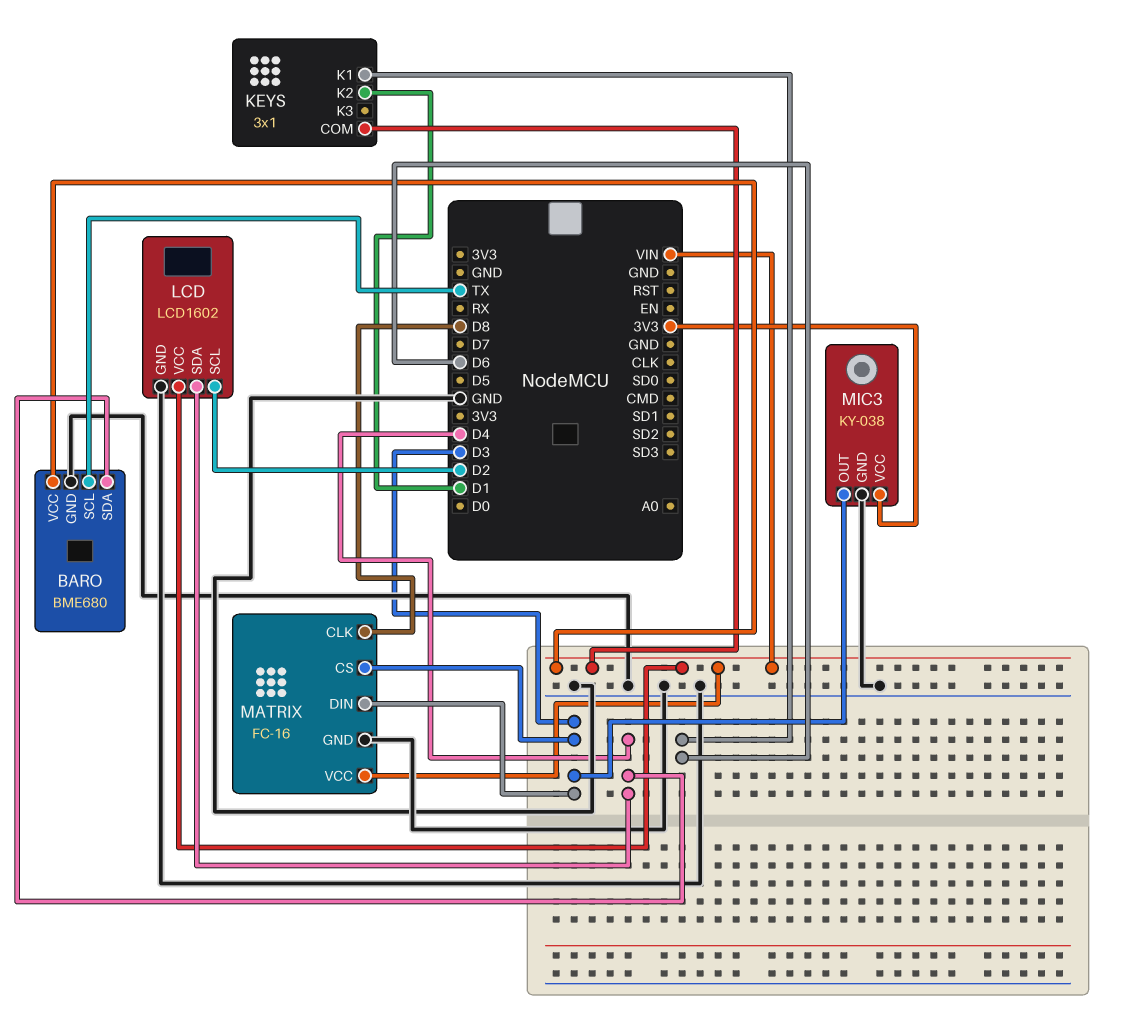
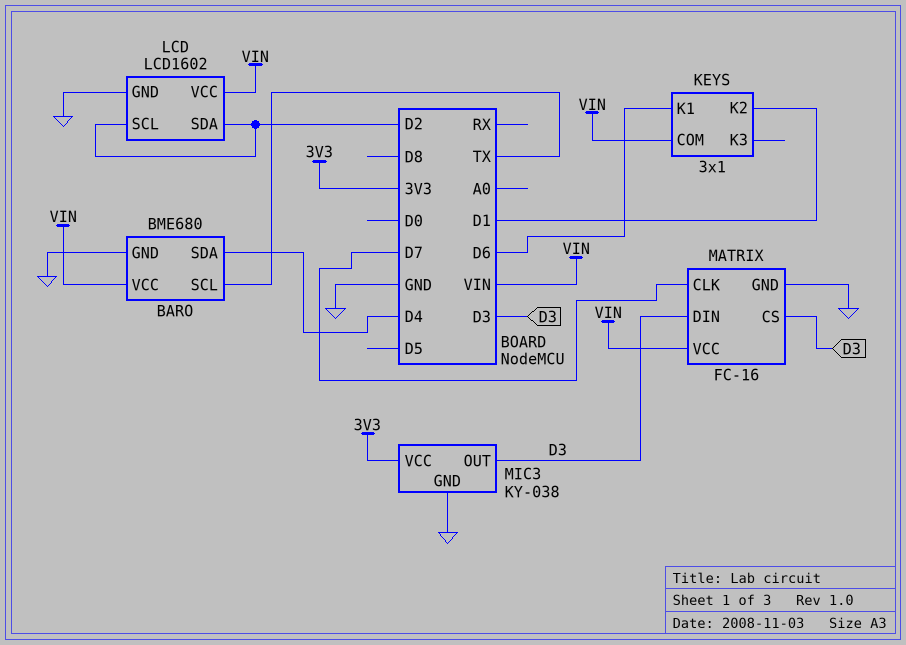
LCD pin SDA: D4 -> D2
MATRIX pin CLK: D8 -> D7

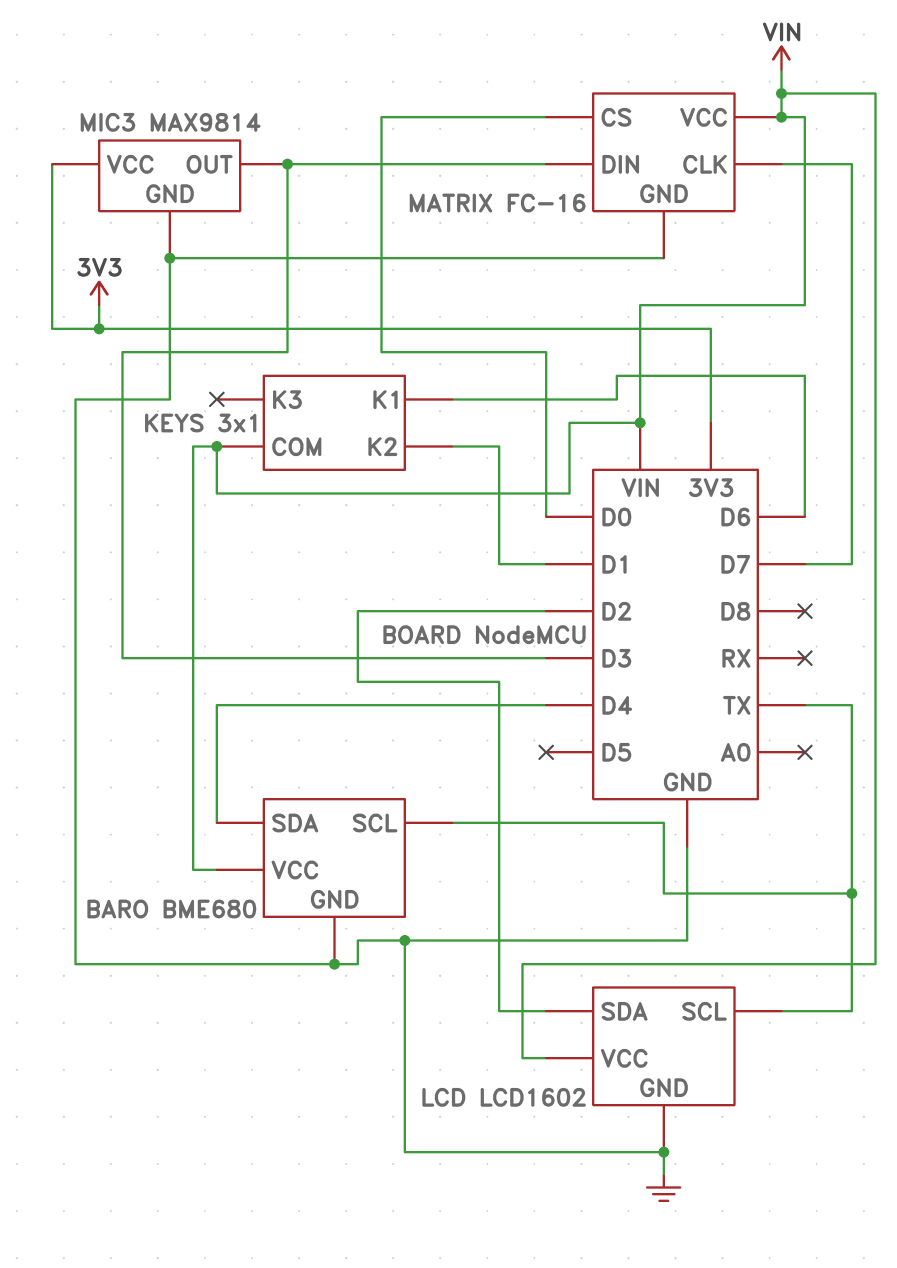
LCD pin SCL: D2 -> TX
MATRIX pin CS: D3 -> D0
MIC3: KY-038 -> MAX9814

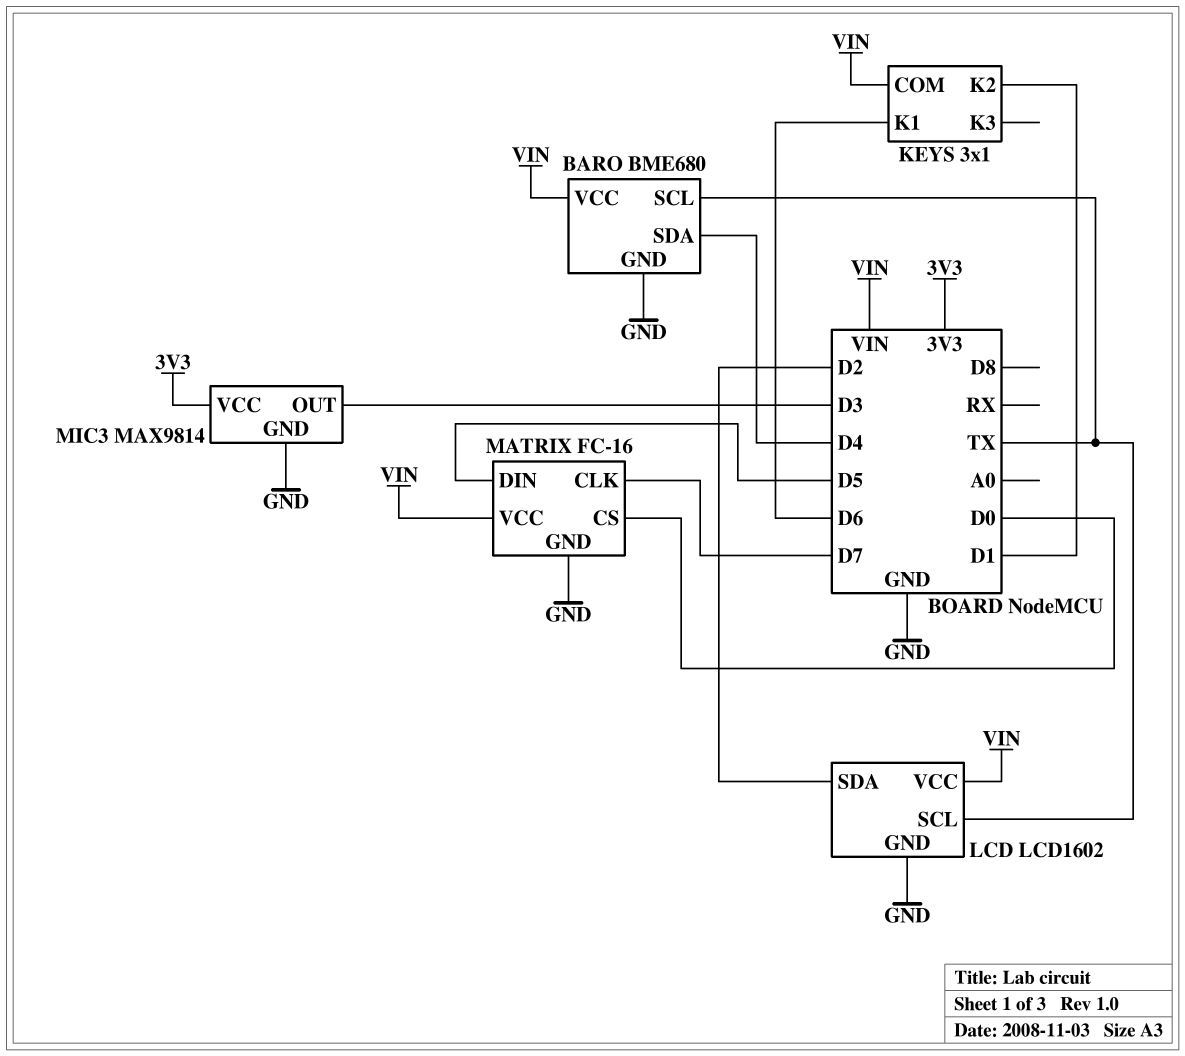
MATRIX pin DIN: D3 -> D5

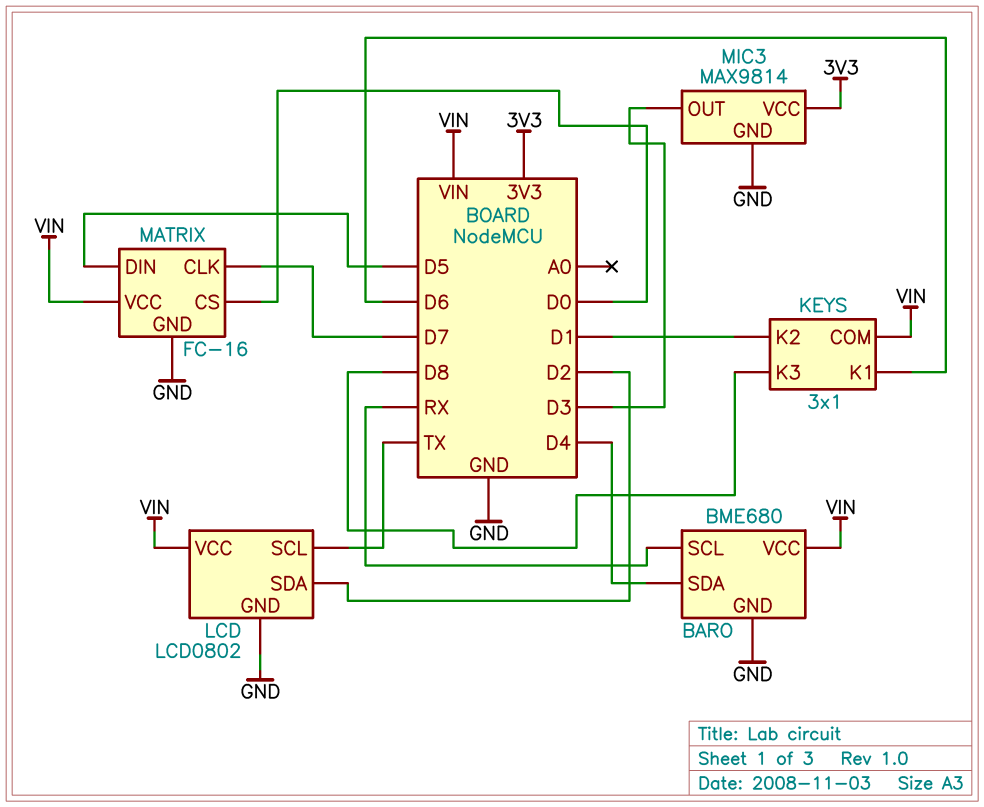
BARO pin SCL: TX -> RX
KEYS pin K3: none -> D8
LCD: LCD1602 -> LCD0802

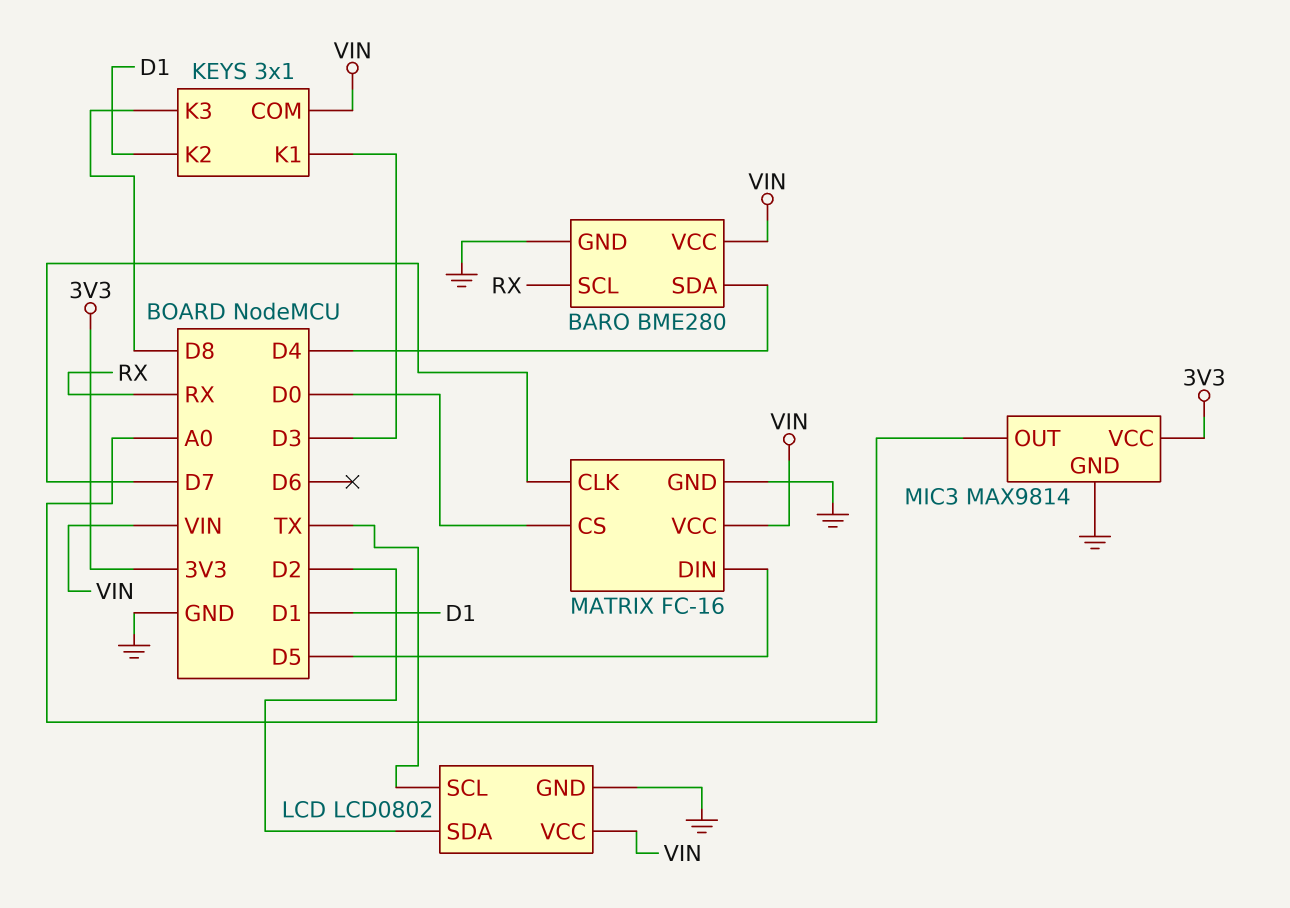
BARO: BME680 -> BME280
KEYS pin K1: D6 -> D3
MIC3 pin OUT: D3 -> A0

